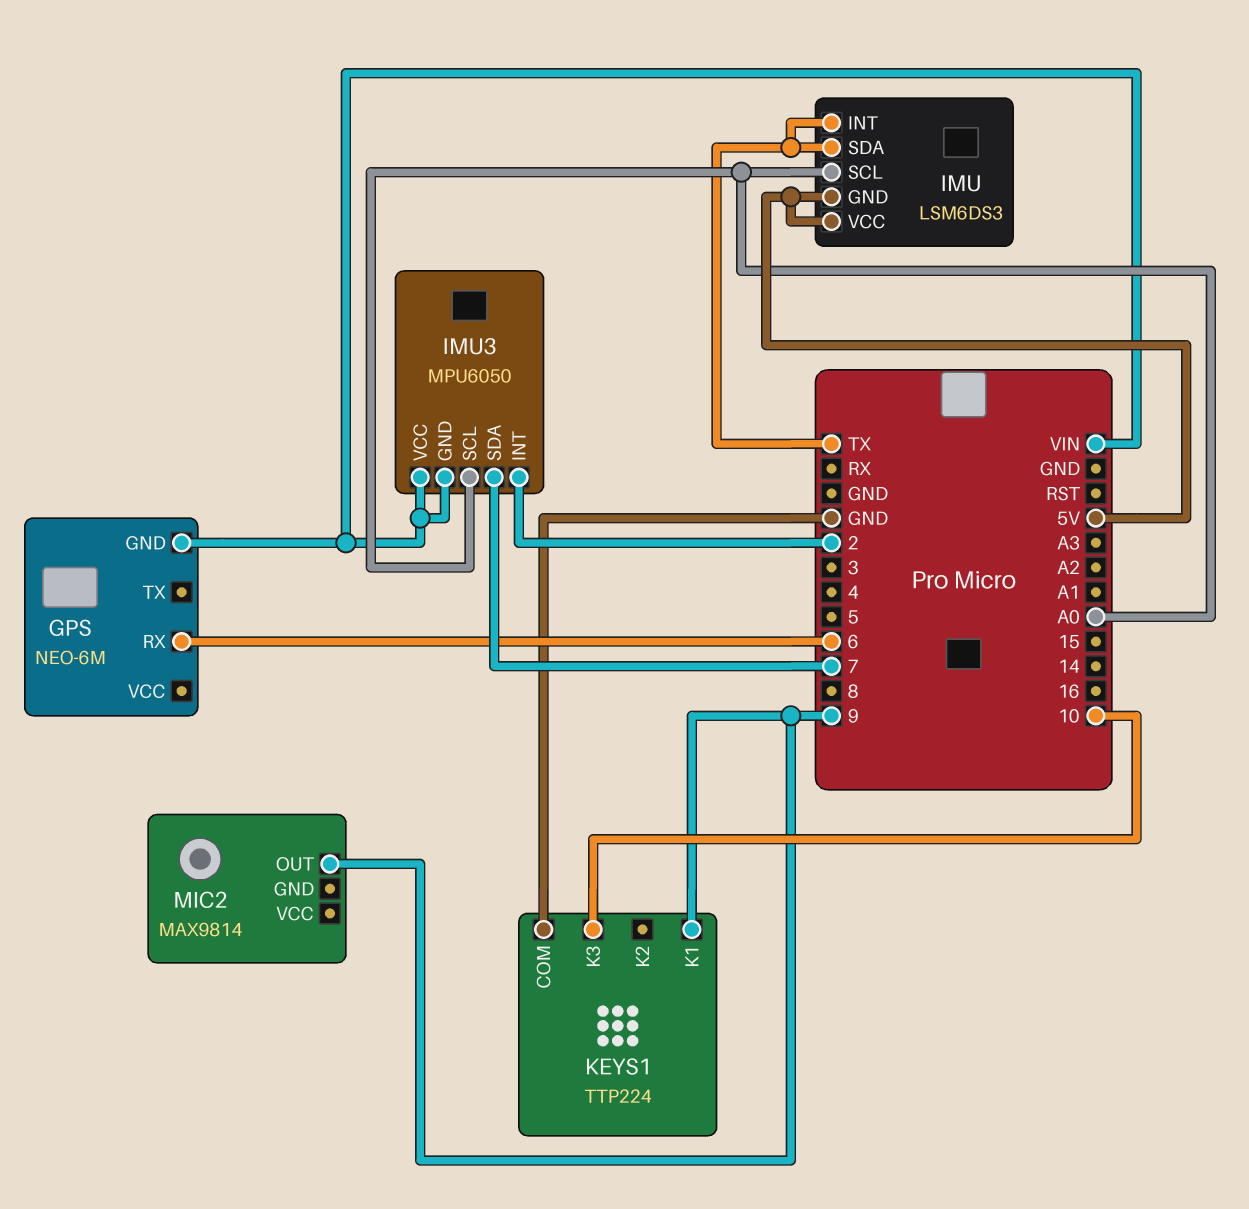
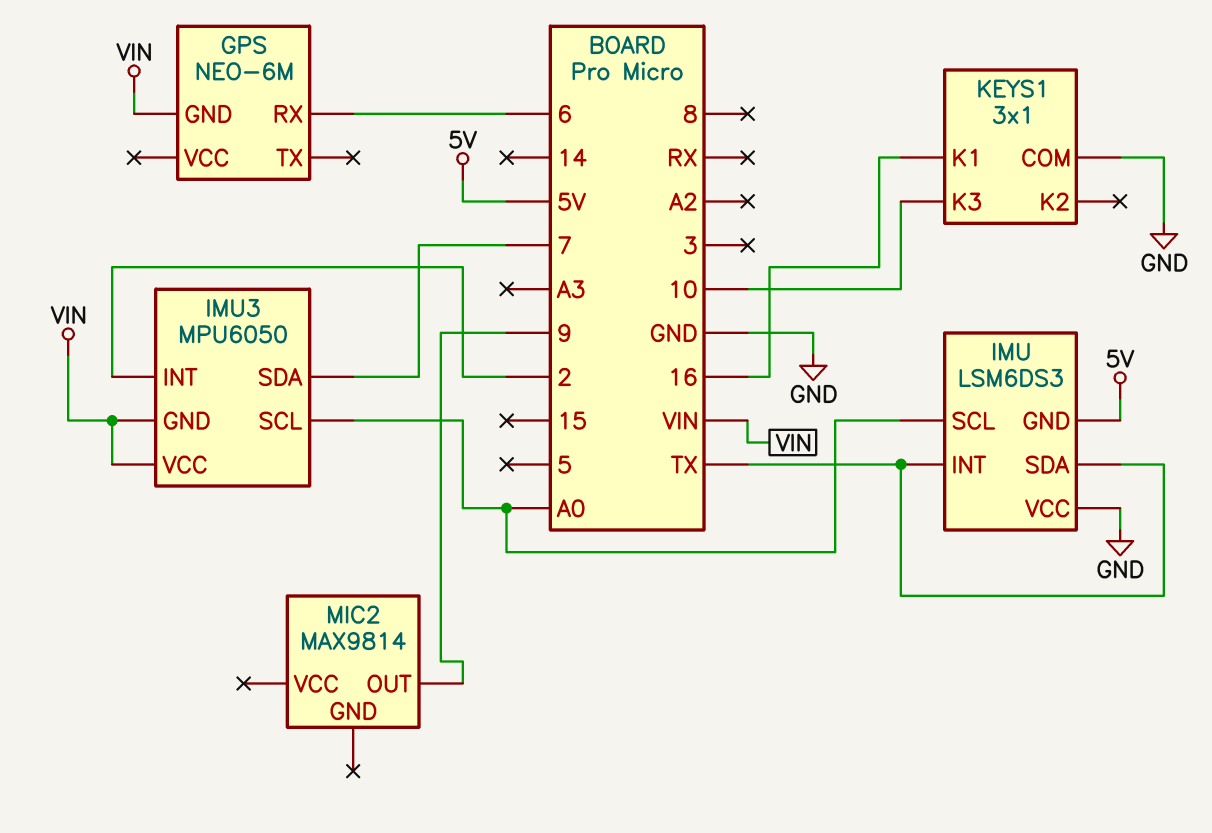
IMU pin VCC: 5V -> GND
KEYS1: TTP224 -> 3x1
KEYS1 pin K1: 9 -> 16

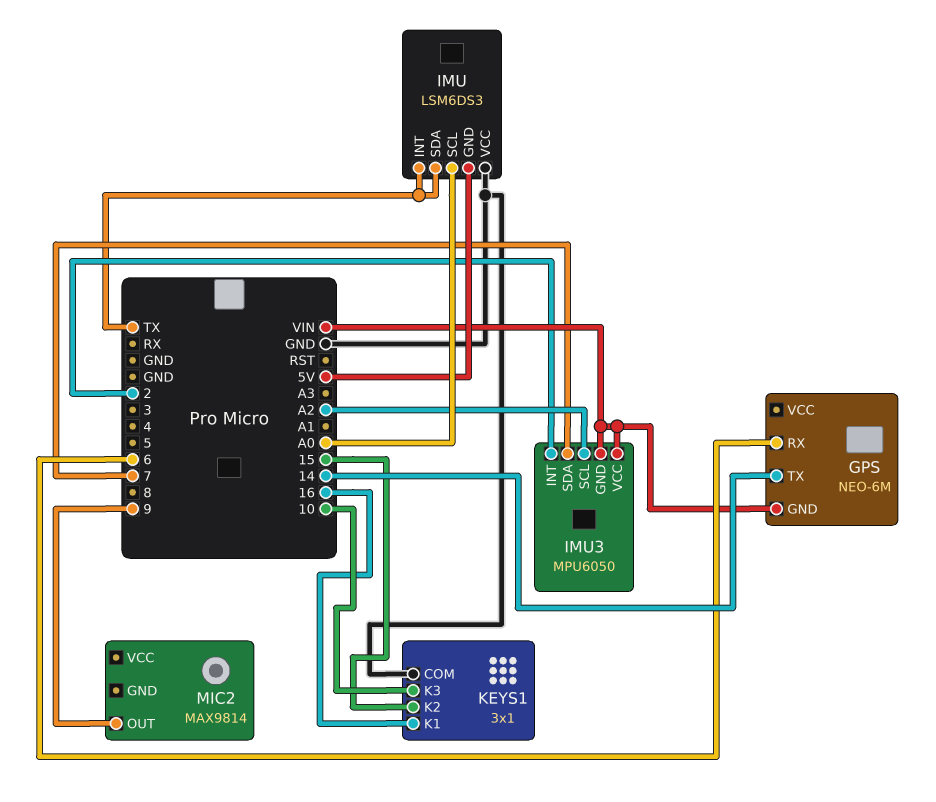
GPS pin TX: none -> 14
IMU3 pin SCL: A0 -> A2
KEYS1 pin K2: none -> 15

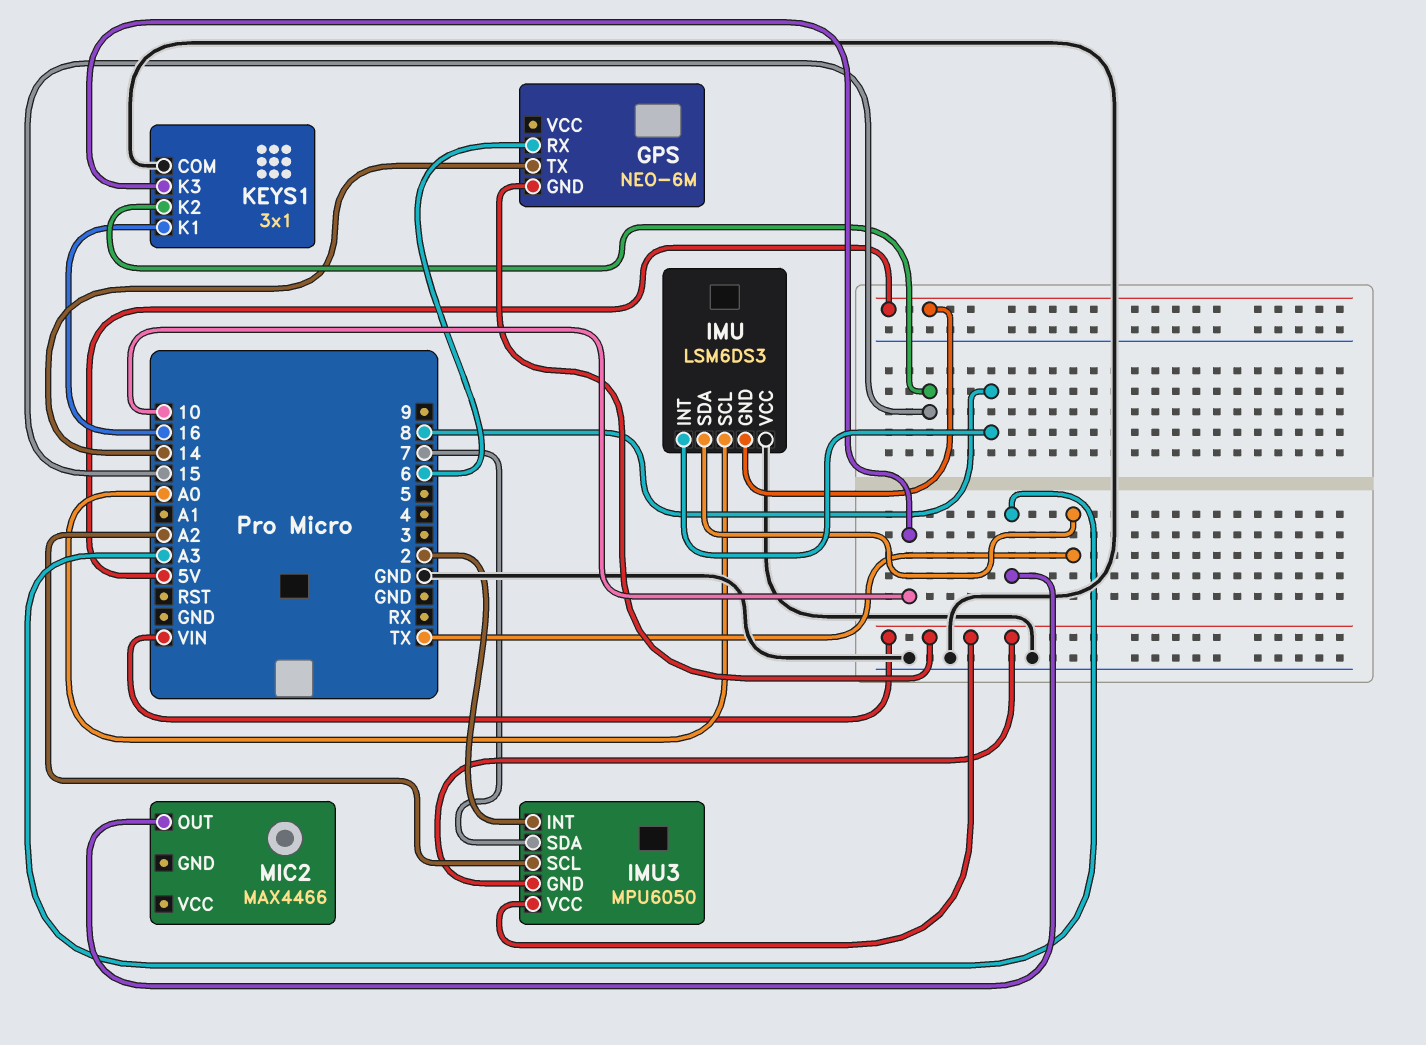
IMU pin INT: TX -> 8
MIC2: MAX9814 -> MAX4466
MIC2 pin OUT: 9 -> A3

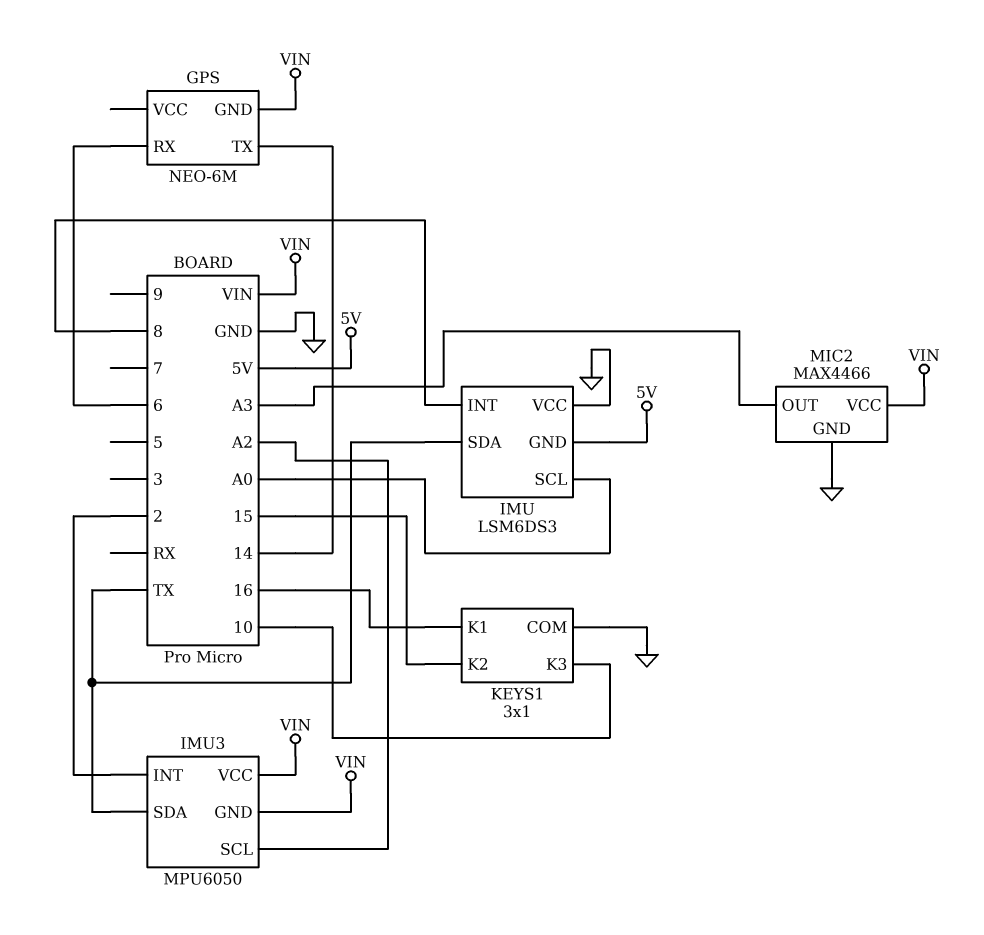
IMU3 pin SDA: 7 -> TX
MIC2 pin GND: none -> GND
MIC2 pin VCC: none -> VIN

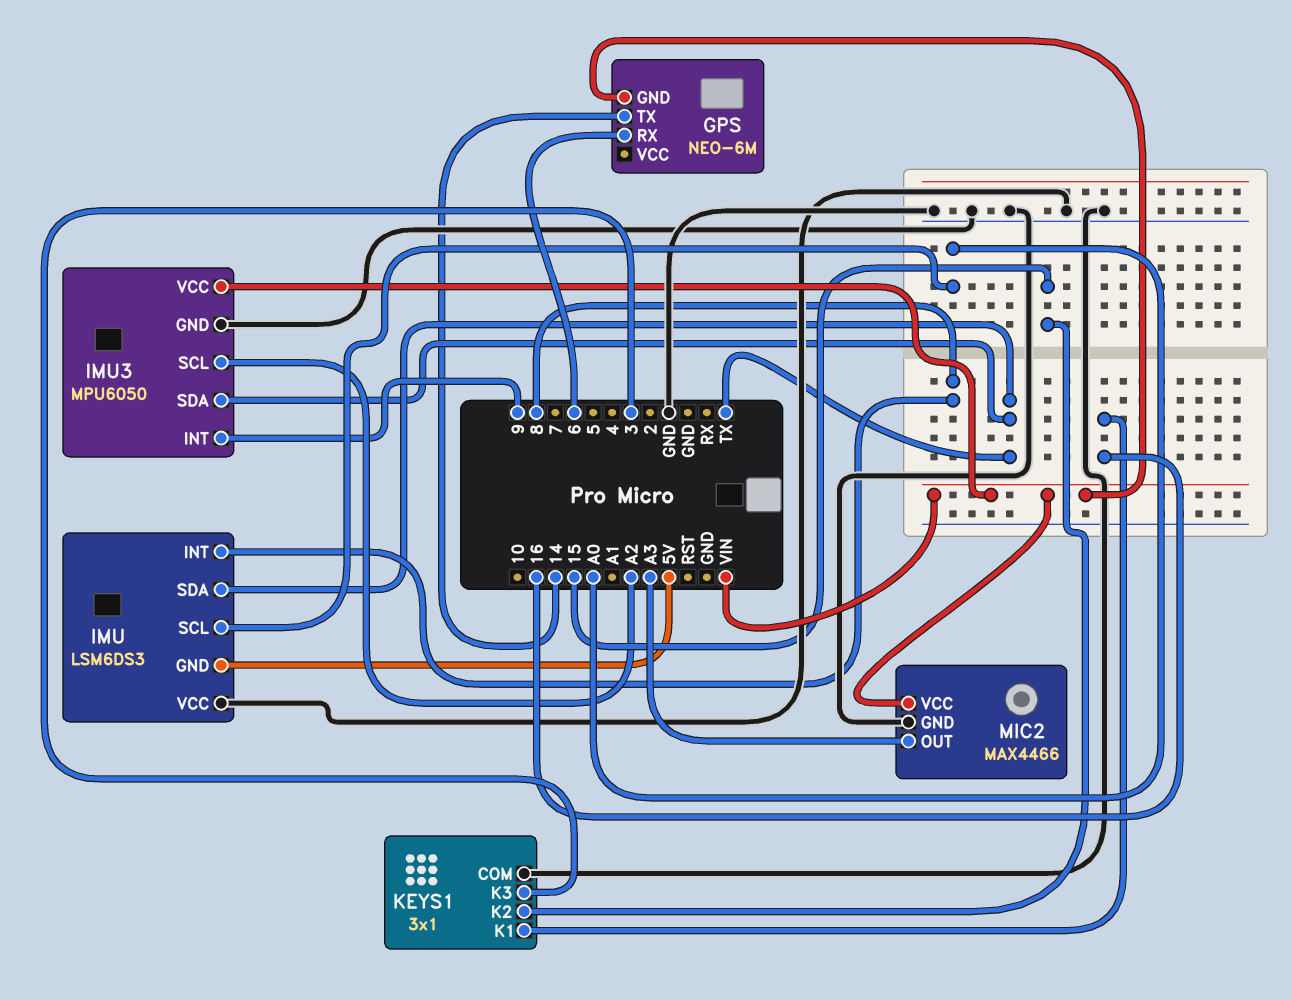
IMU3 pin GND: VIN -> GND
IMU3 pin INT: 2 -> 9
KEYS1 pin K3: 10 -> 3

